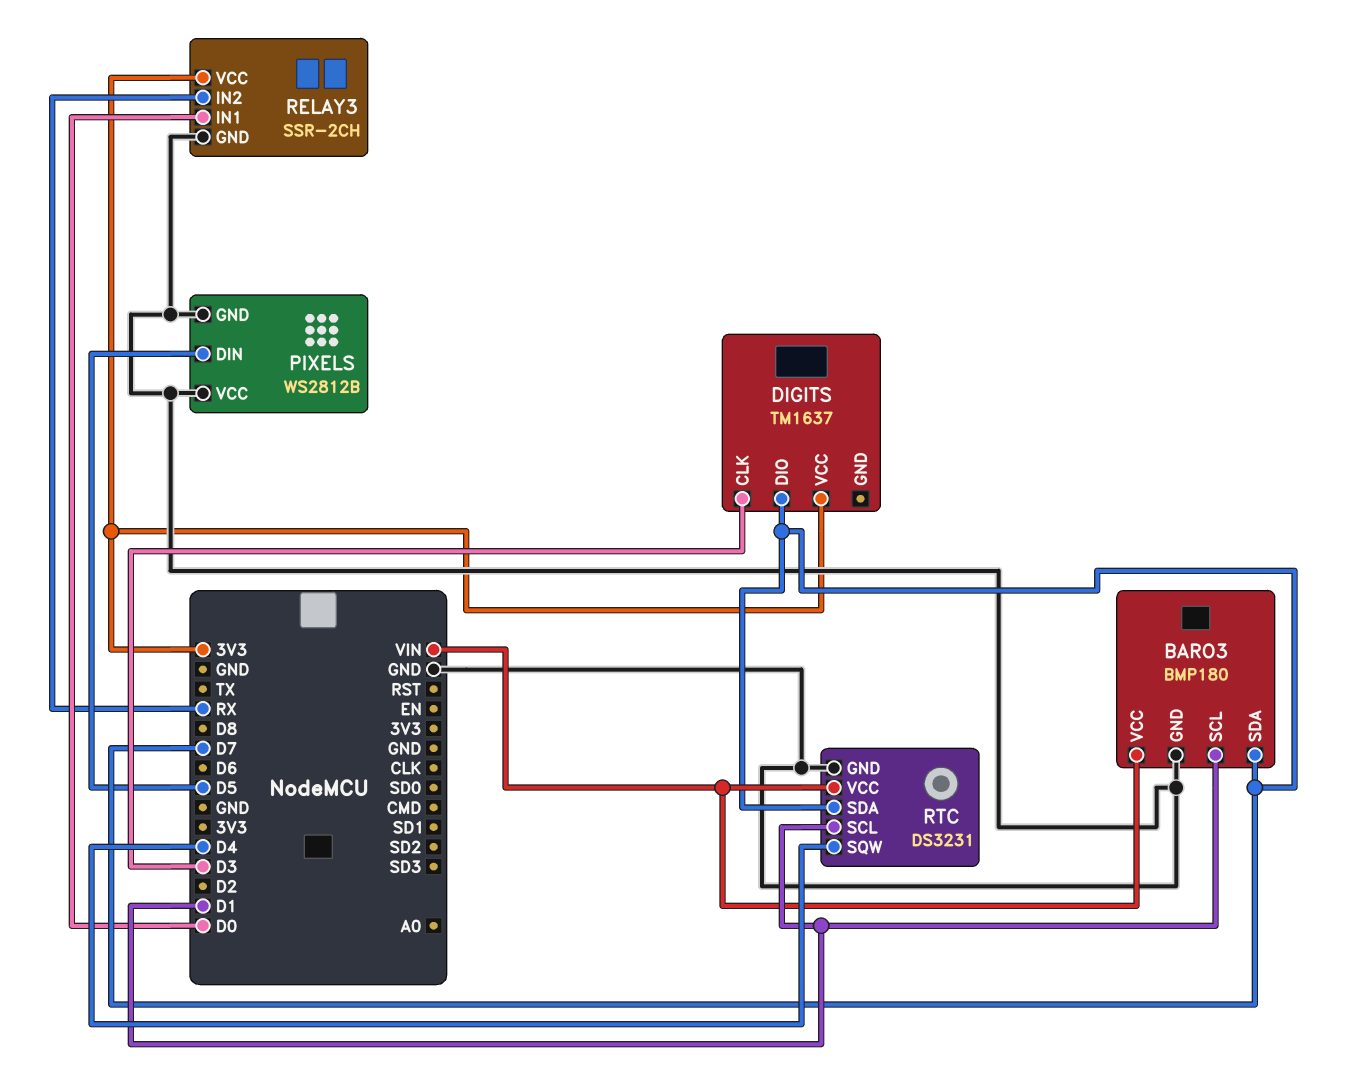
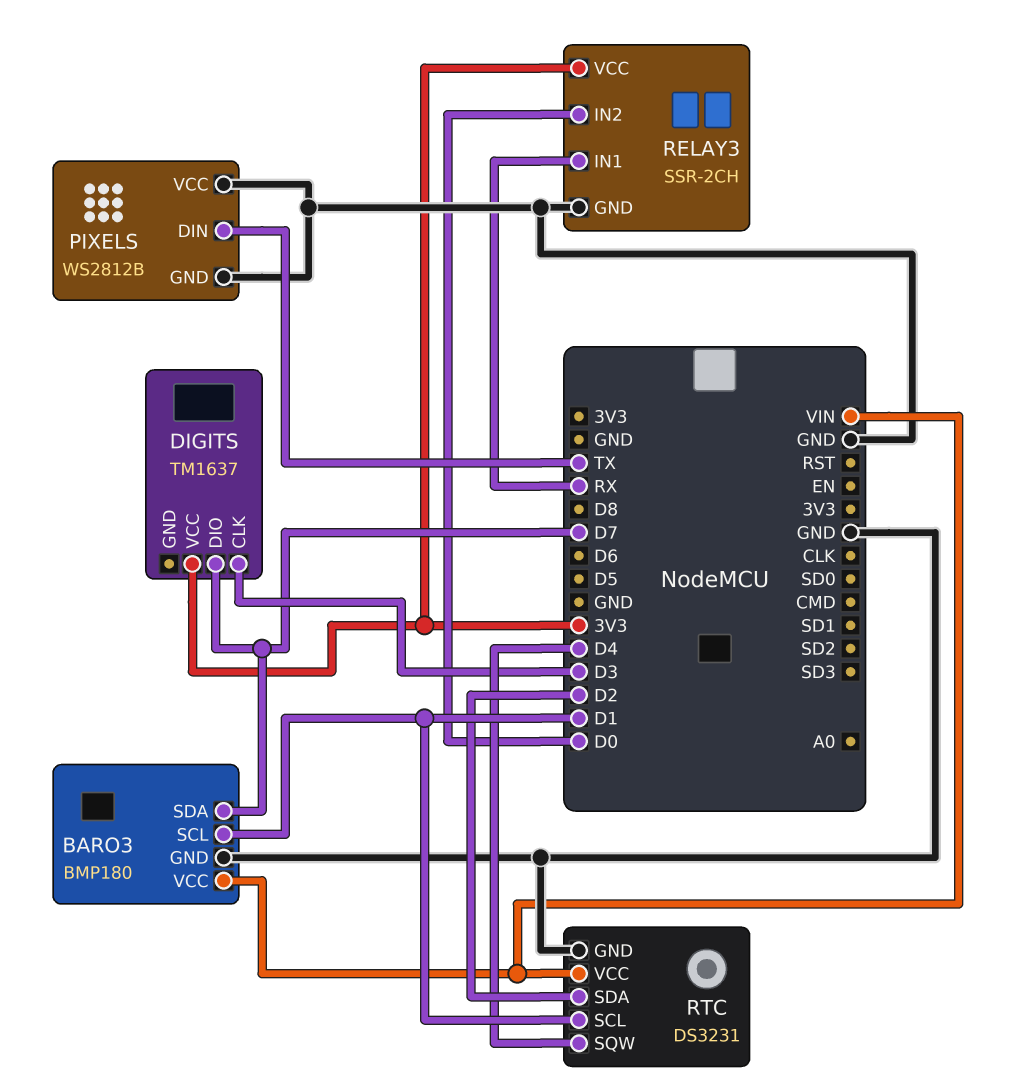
PIXELS pin DIN: D5 -> TX
RELAY3 pin IN1: D0 -> RX
RELAY3 pin IN2: RX -> D0
RTC pin SDA: D7 -> D2

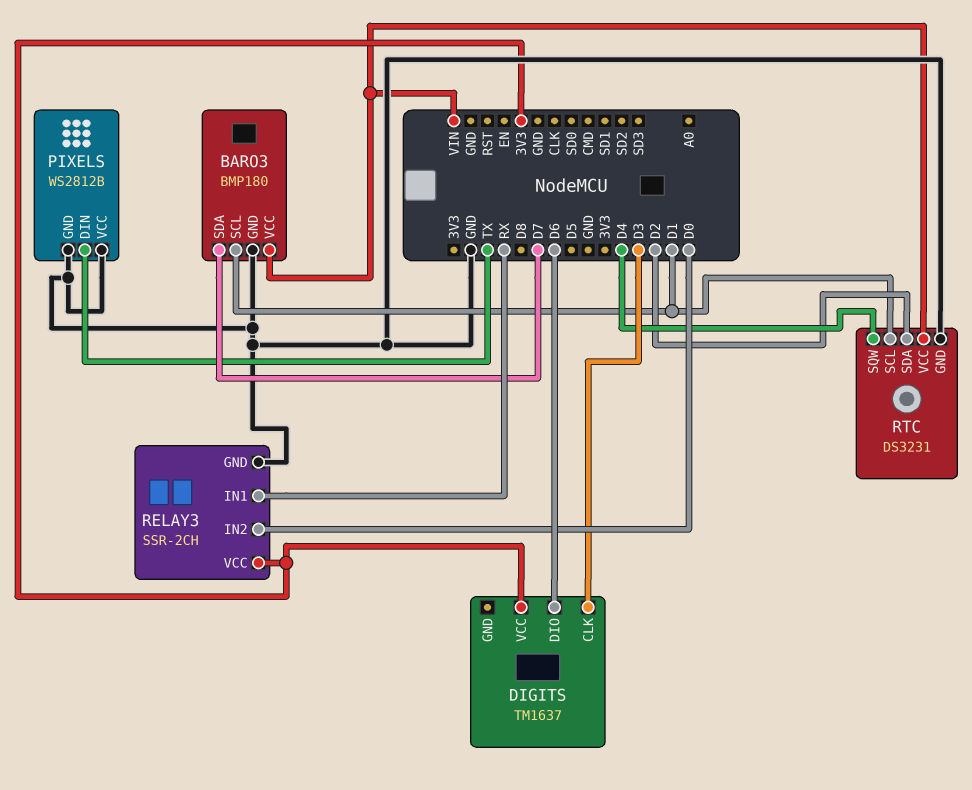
DIGITS pin DIO: D7 -> D6

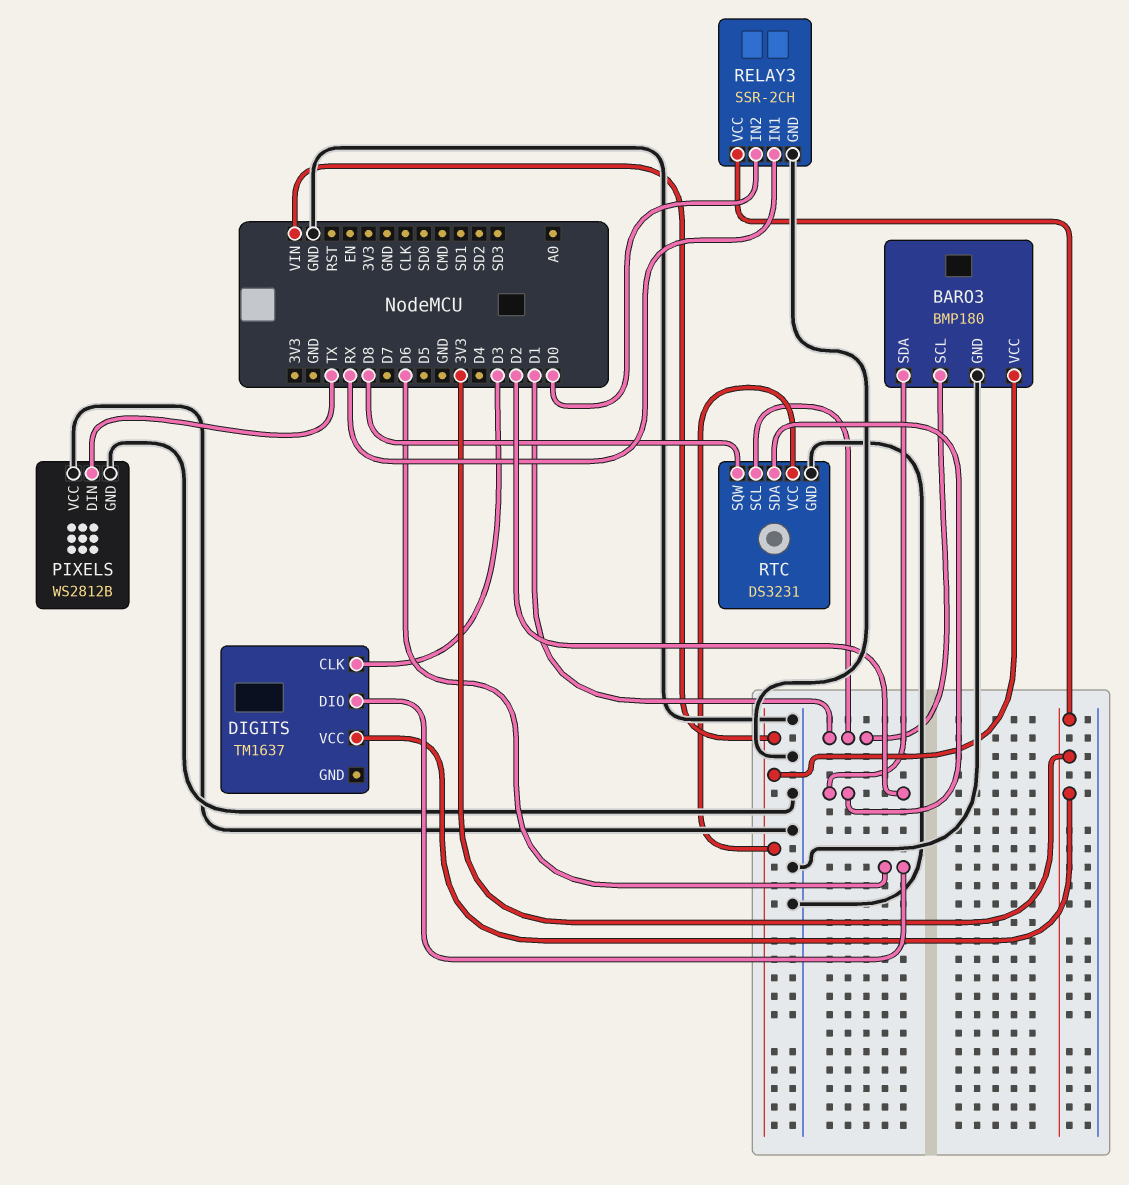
BARO3 pin SDA: D7 -> D2
RTC pin SQW: D4 -> D8

